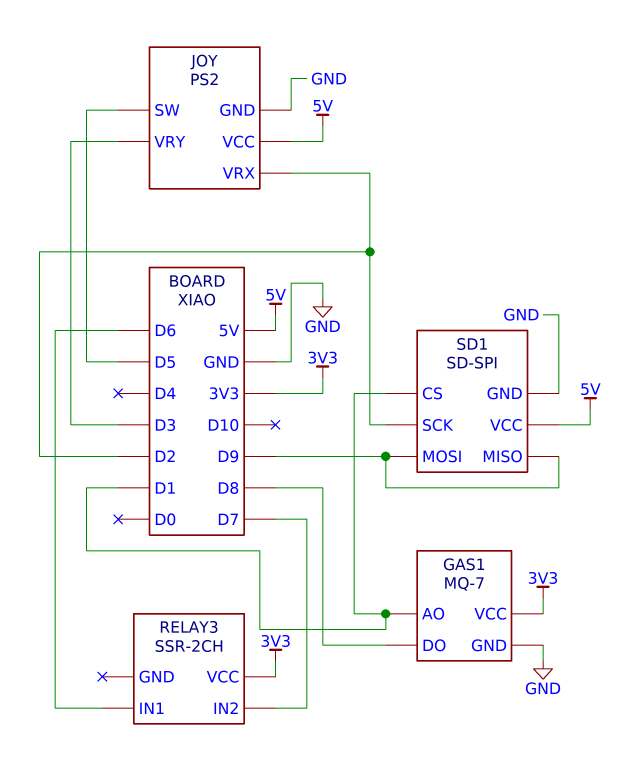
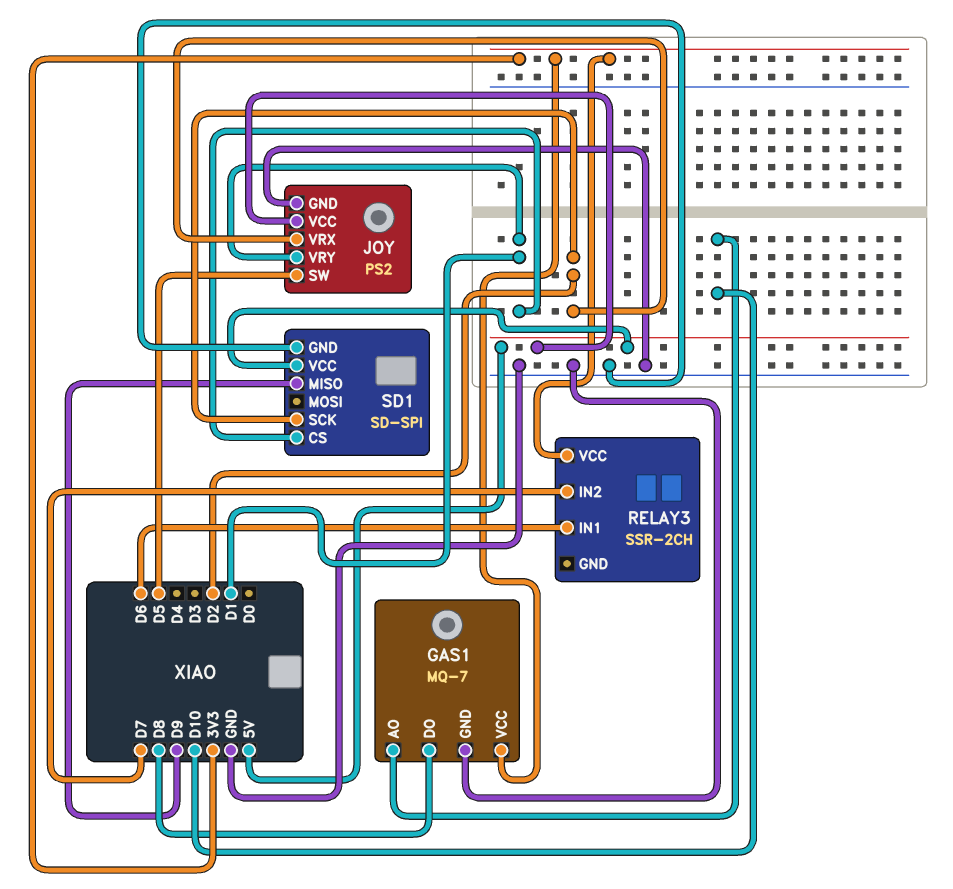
GAS1 pin AO: D1 -> D10
JOY pin VRY: D3 -> D1
SD1 pin MOSI: D9 -> none

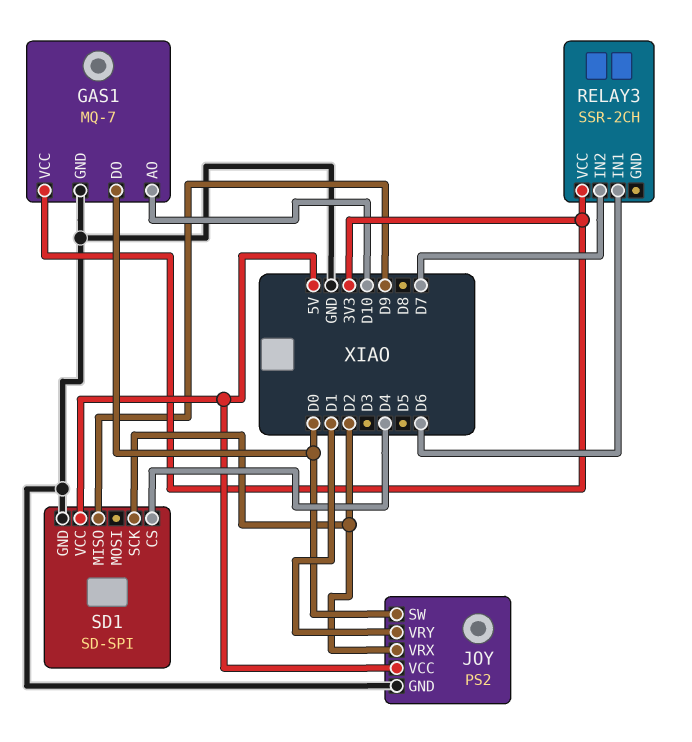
GAS1 pin DO: D8 -> D0
JOY pin SW: D5 -> D0
SD1 pin CS: D1 -> D4

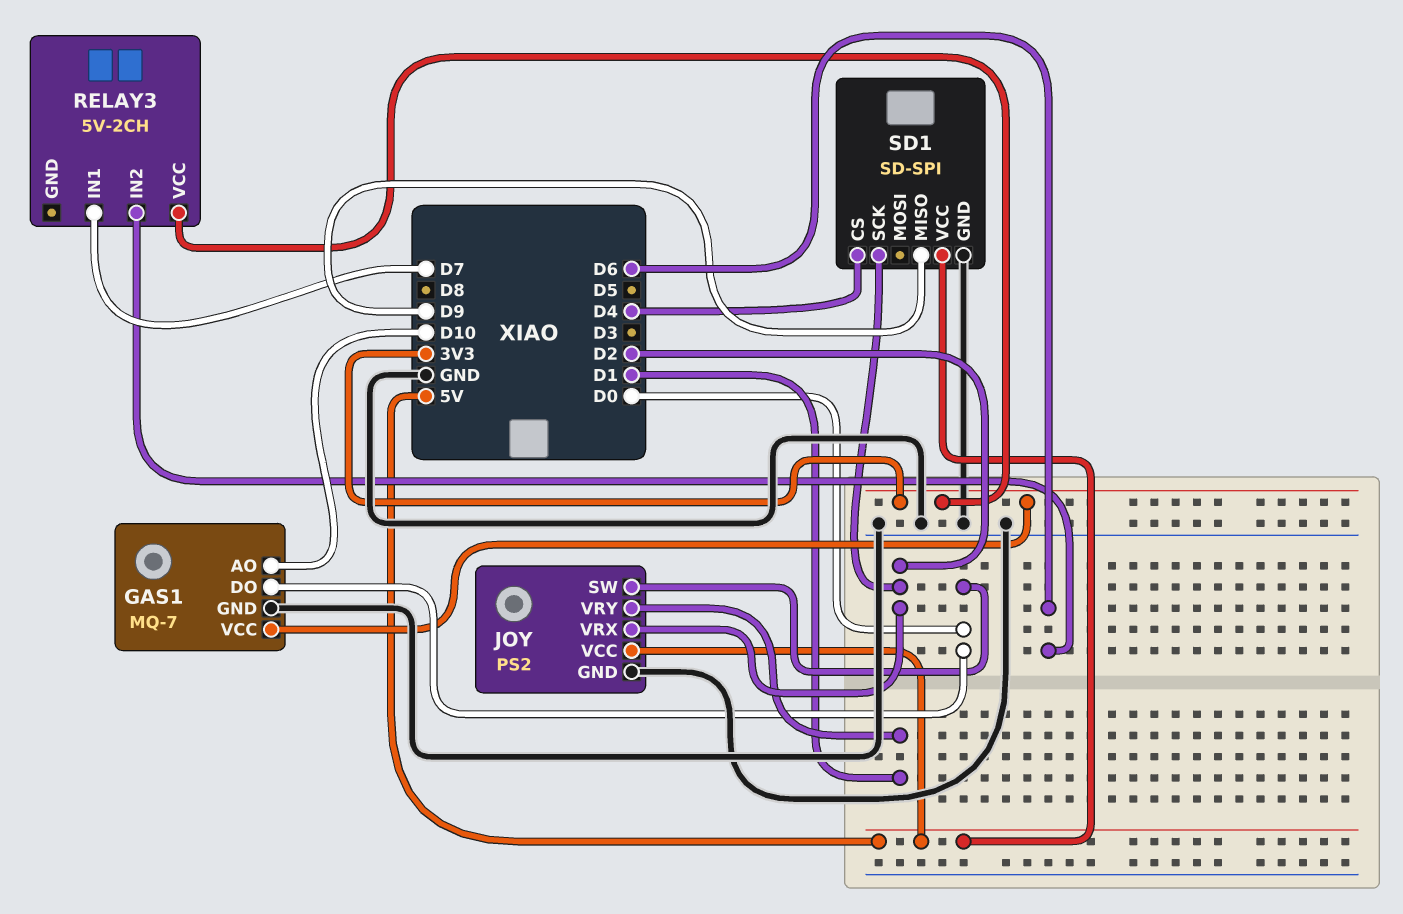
RELAY3: SSR-2CH -> 5V-2CH
RELAY3 pin IN1: D6 -> D7
RELAY3 pin IN2: D7 -> D6

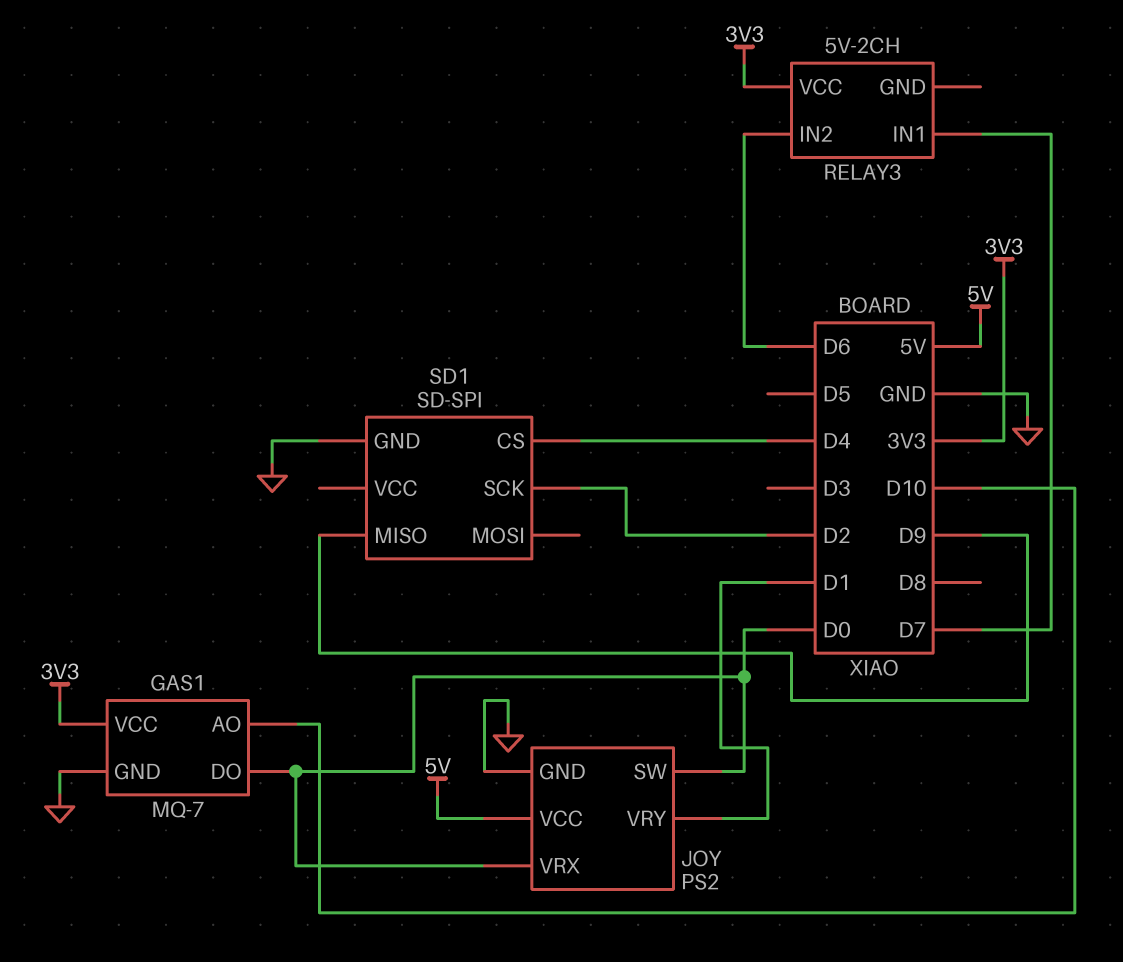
JOY pin VRX: D2 -> D0
SD1 pin VCC: 5V -> none

